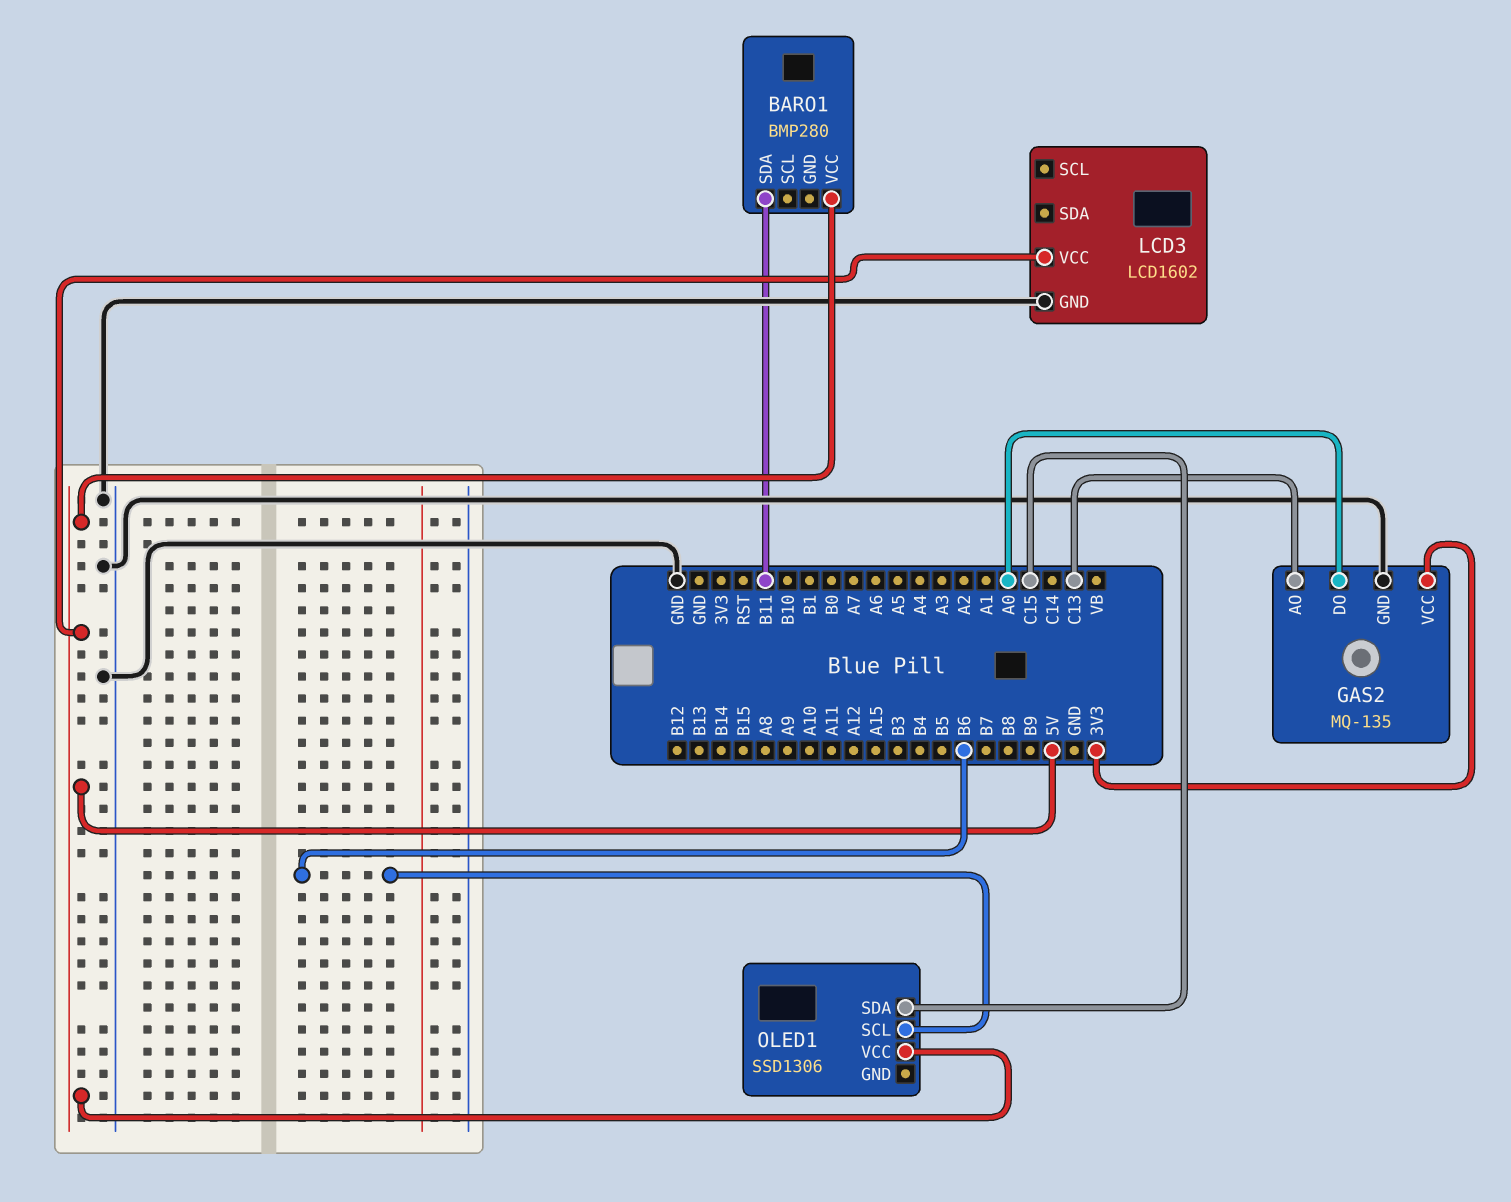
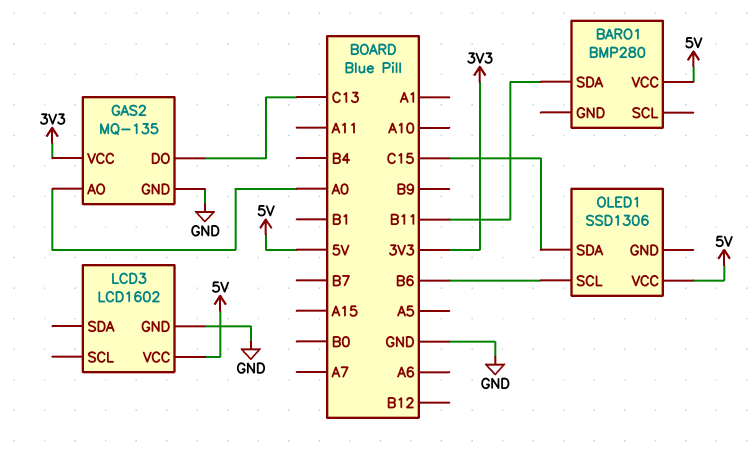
GAS2 pin AO: C13 -> A0
GAS2 pin DO: A0 -> C13

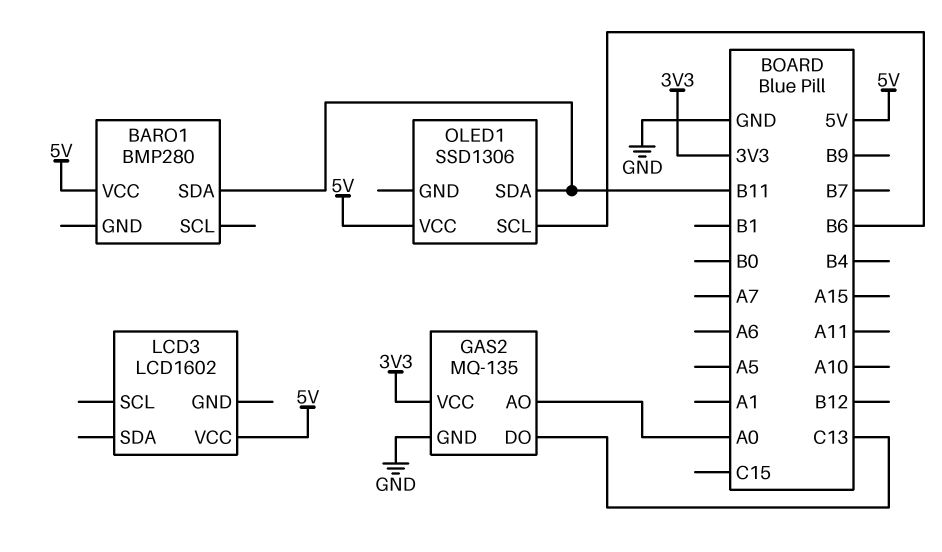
LCD3 pin GND: GND -> none
OLED1 pin SDA: C15 -> B11

